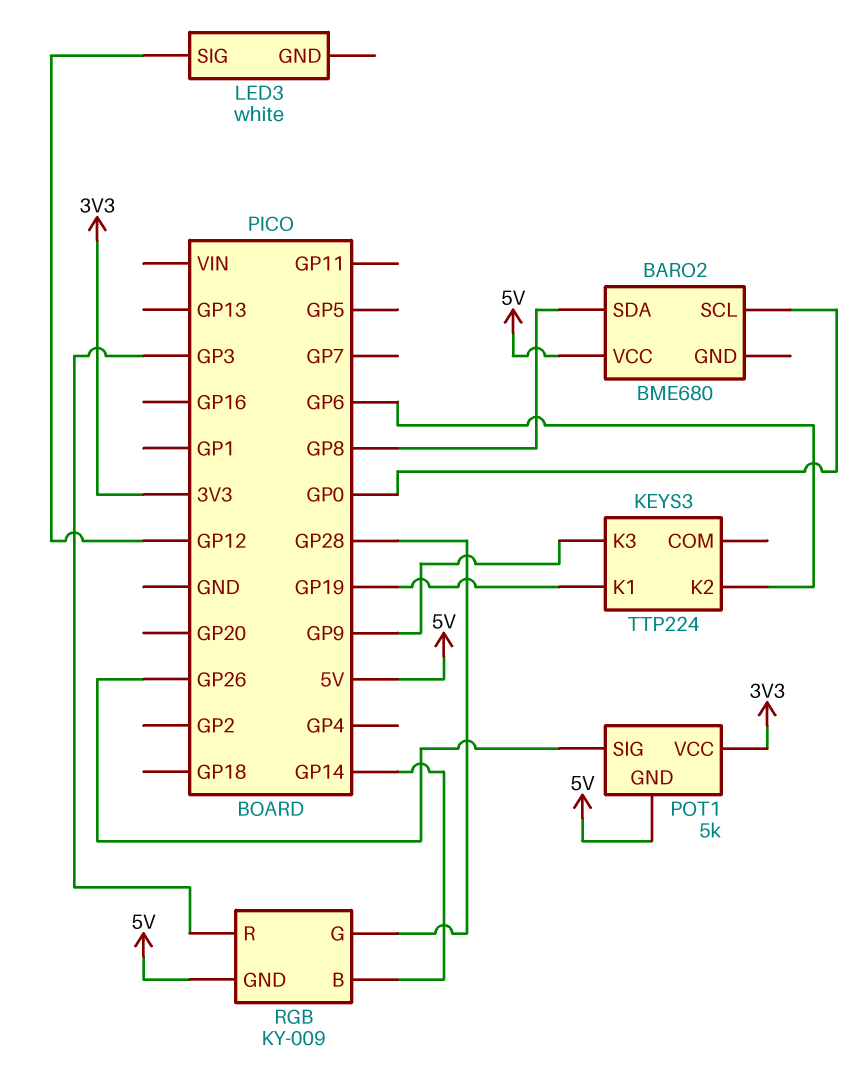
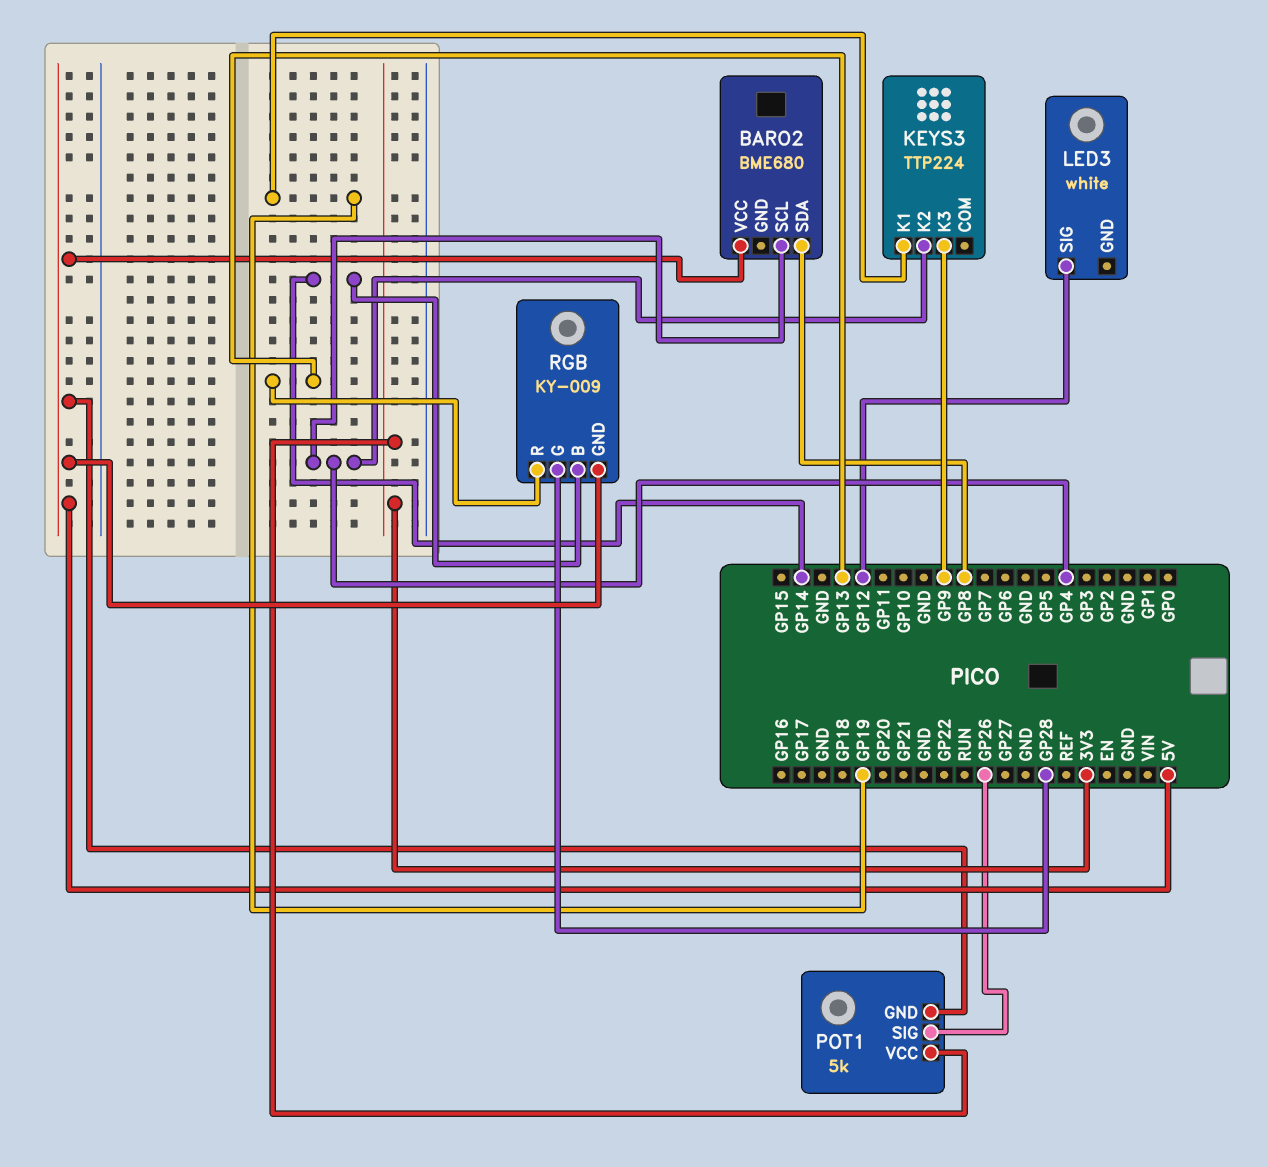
BARO2 pin SCL: GP0 -> GP4
KEYS3 pin K2: GP6 -> GP4
RGB pin R: GP3 -> GP13

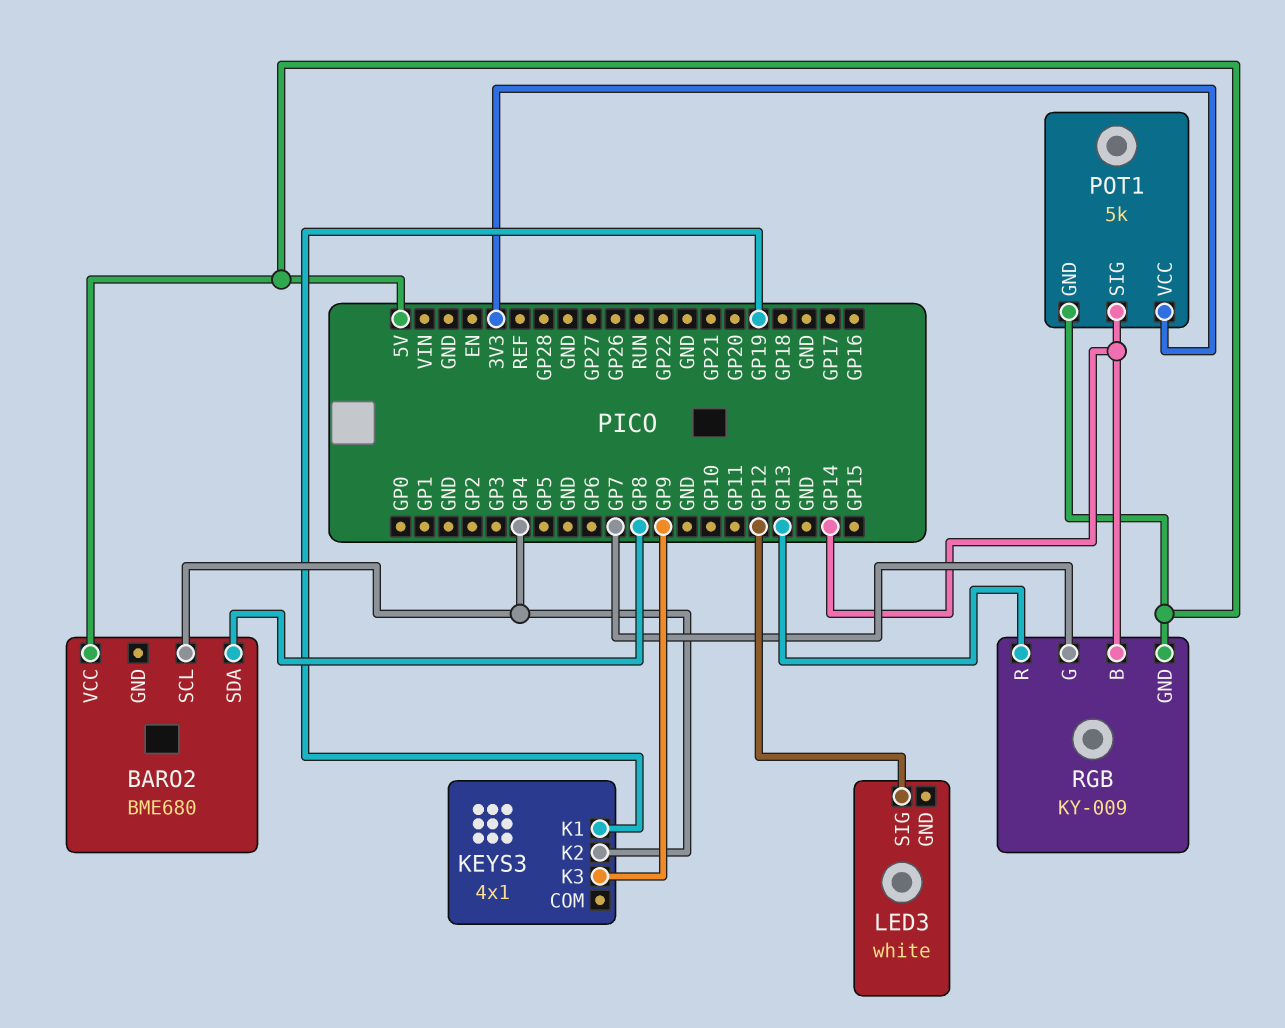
KEYS3: TTP224 -> 4x1
POT1 pin SIG: GP26 -> GP14
RGB pin G: GP28 -> GP7

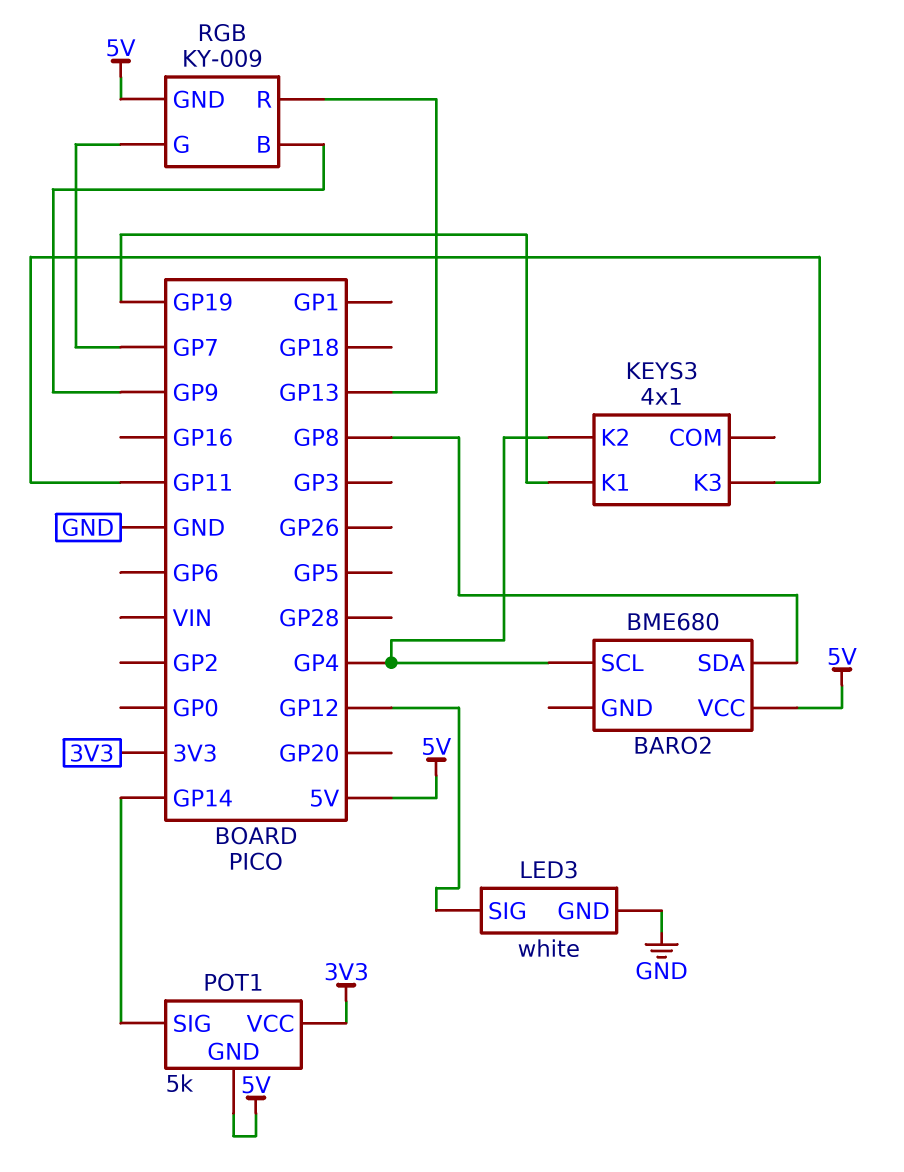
KEYS3 pin K3: GP9 -> GP11
LED3 pin GND: none -> GND
RGB pin B: GP14 -> GP9

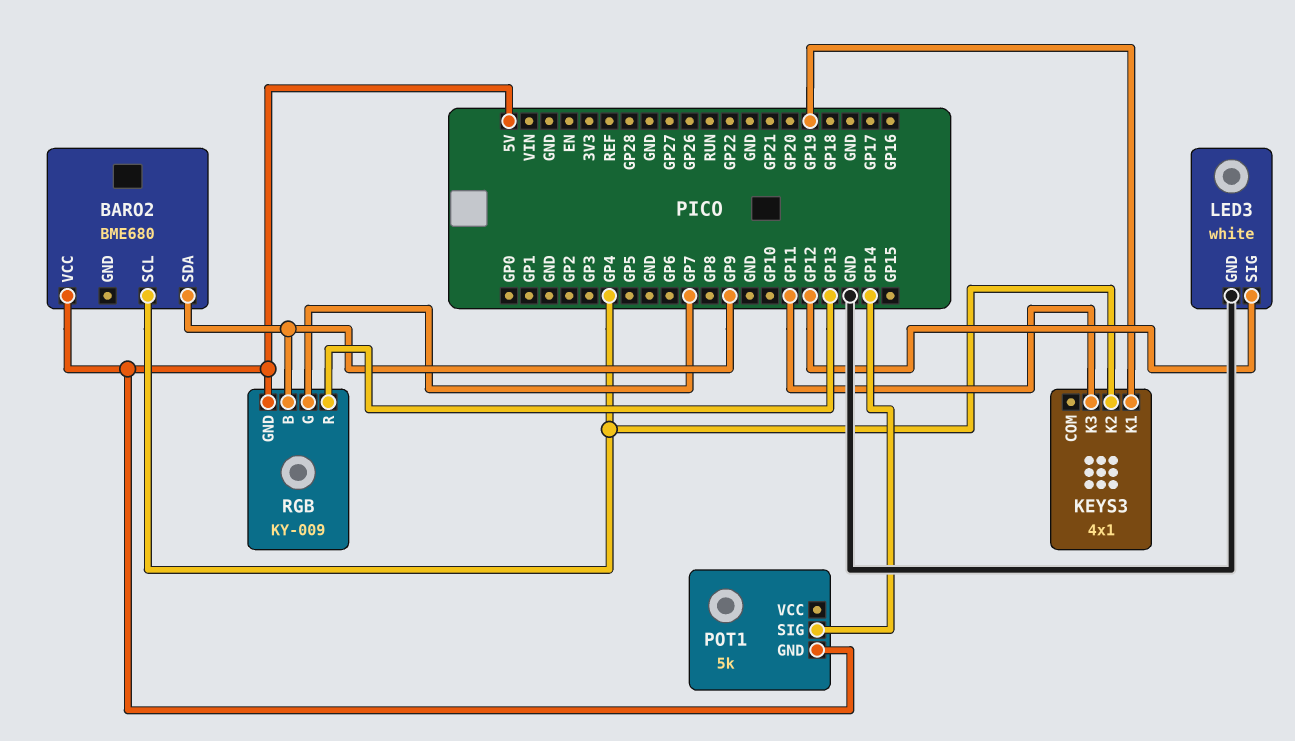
BARO2 pin SDA: GP8 -> GP9
POT1 pin VCC: 3V3 -> none

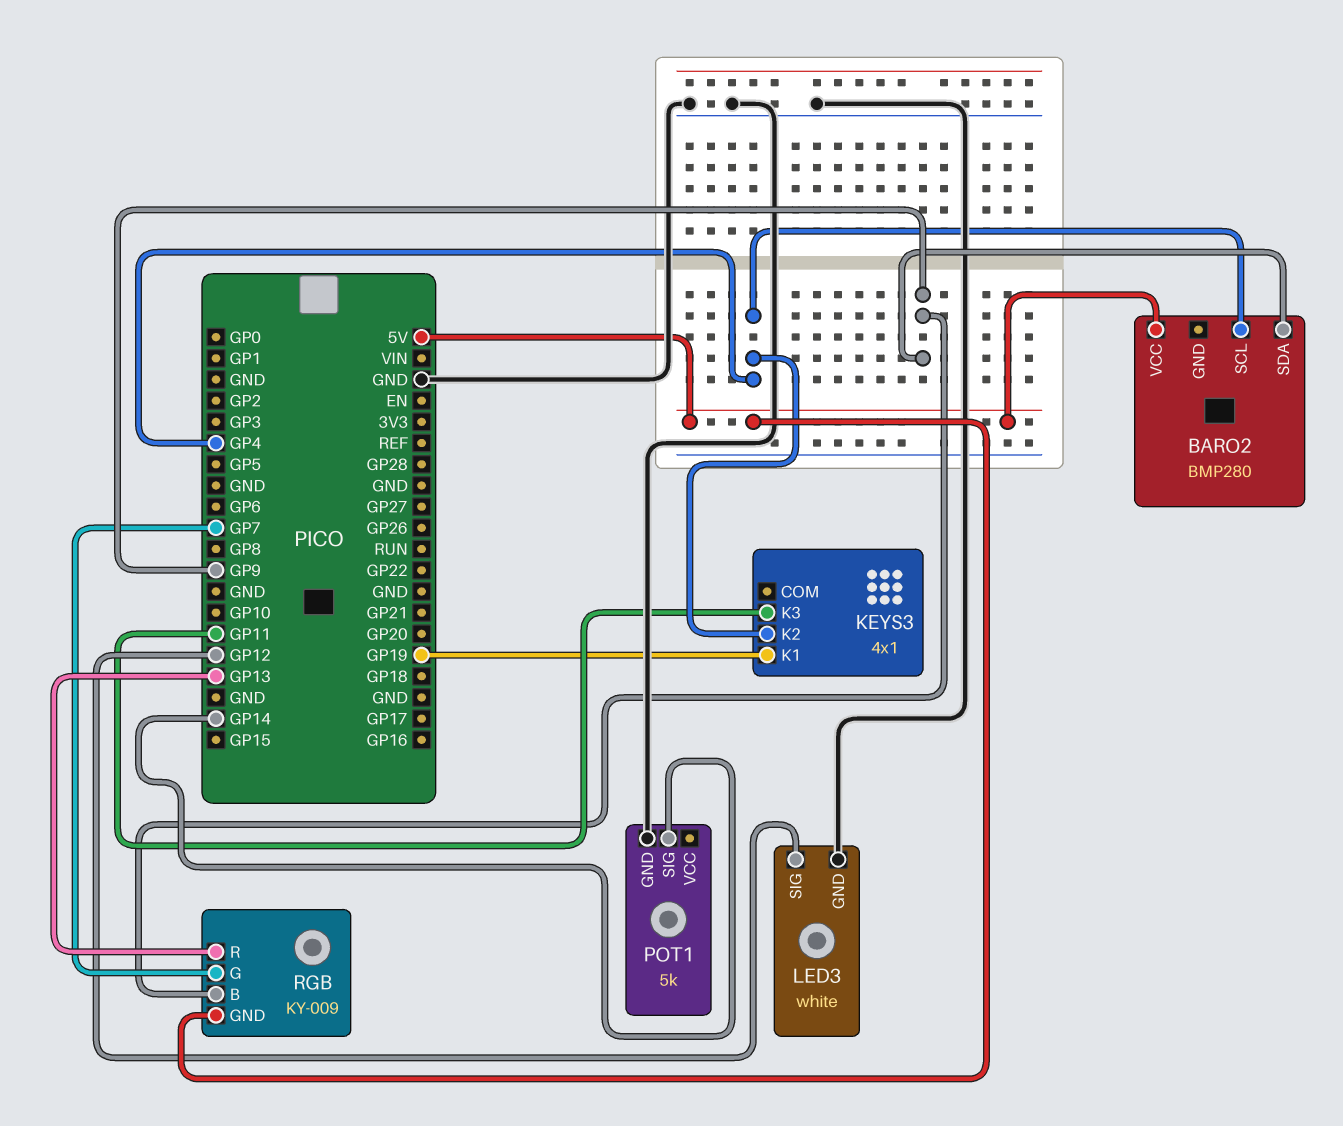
BARO2: BME680 -> BMP280
POT1 pin GND: 5V -> GND

